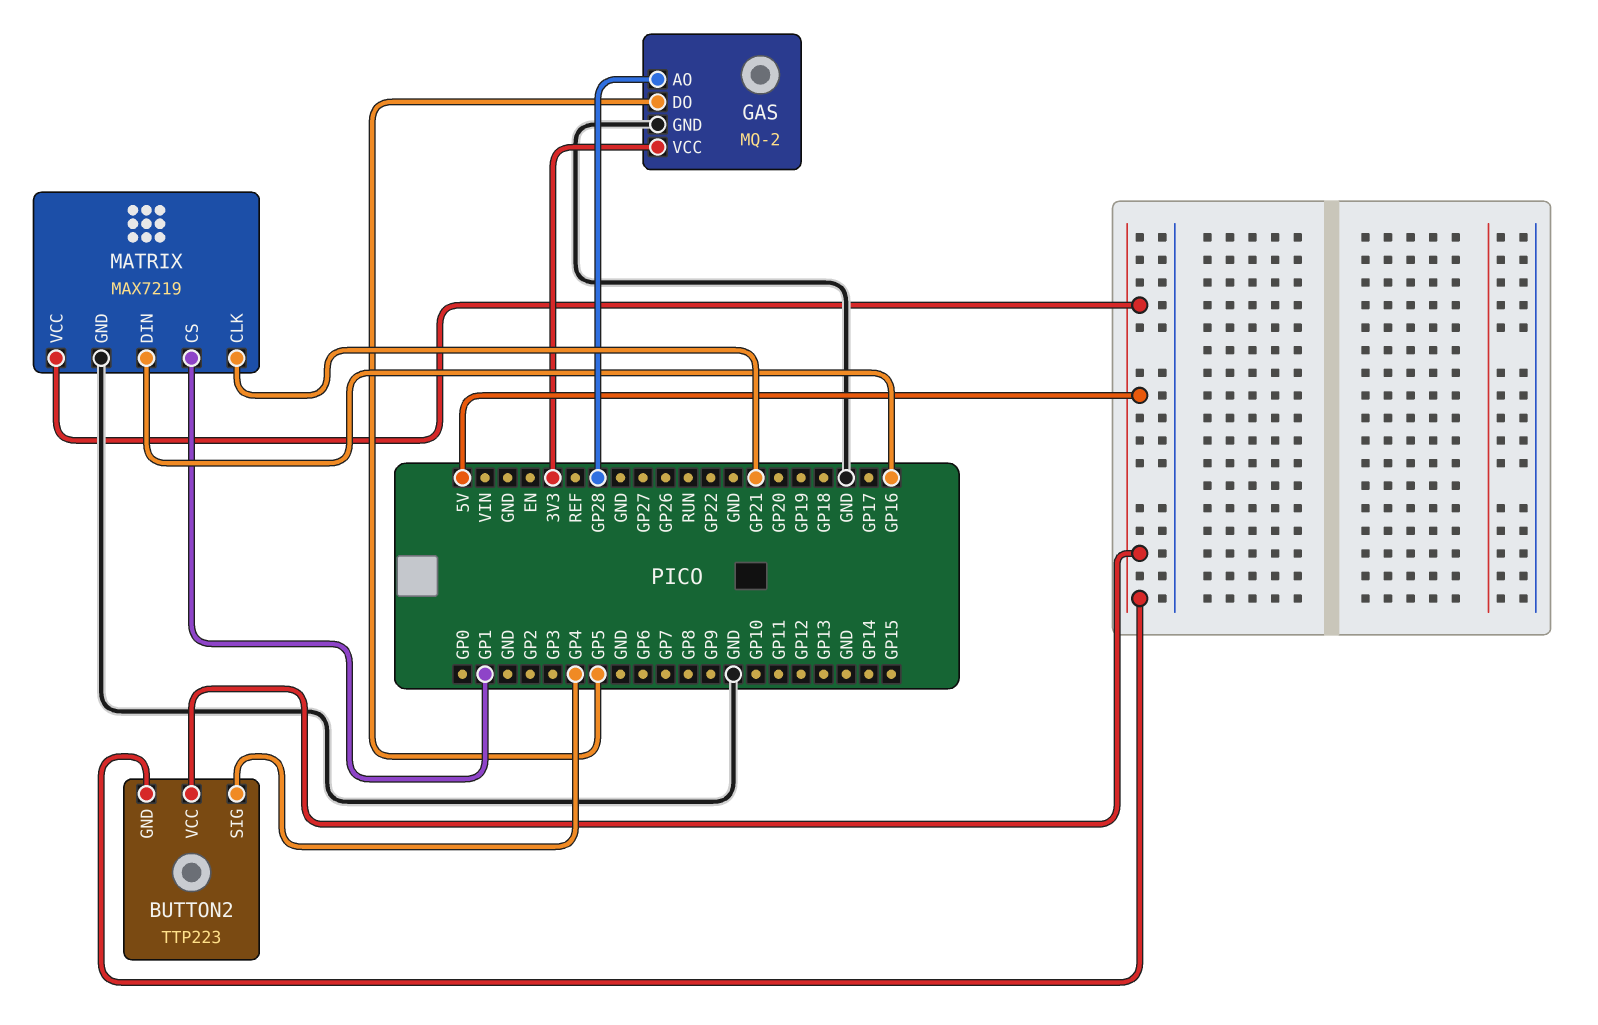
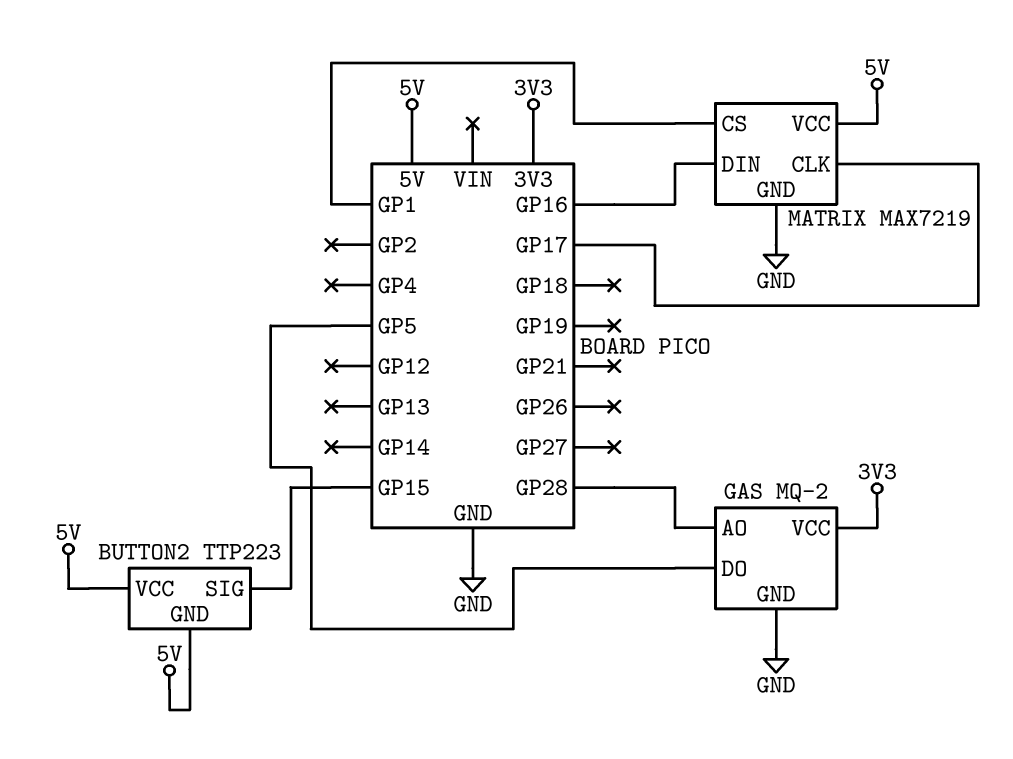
BUTTON2 pin SIG: GP4 -> GP15
MATRIX pin CLK: GP21 -> GP17

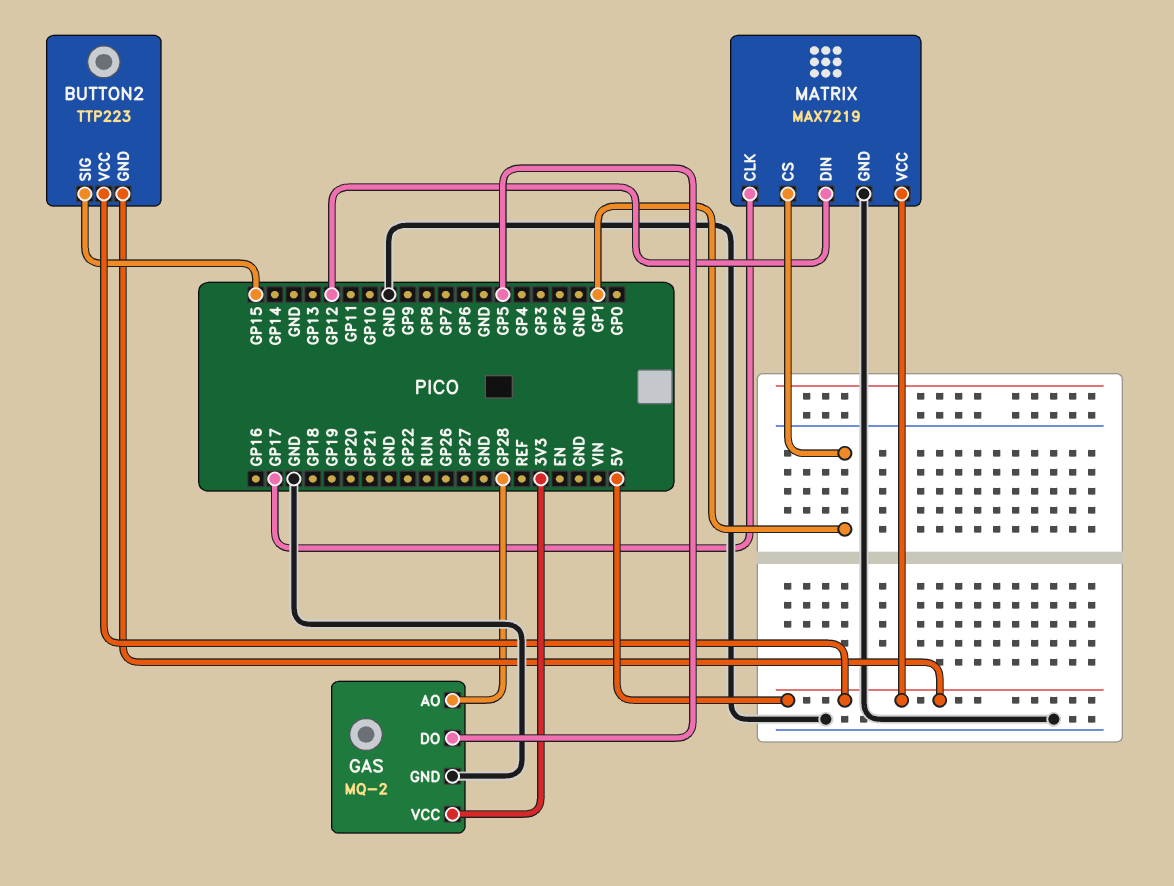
MATRIX pin DIN: GP16 -> GP12

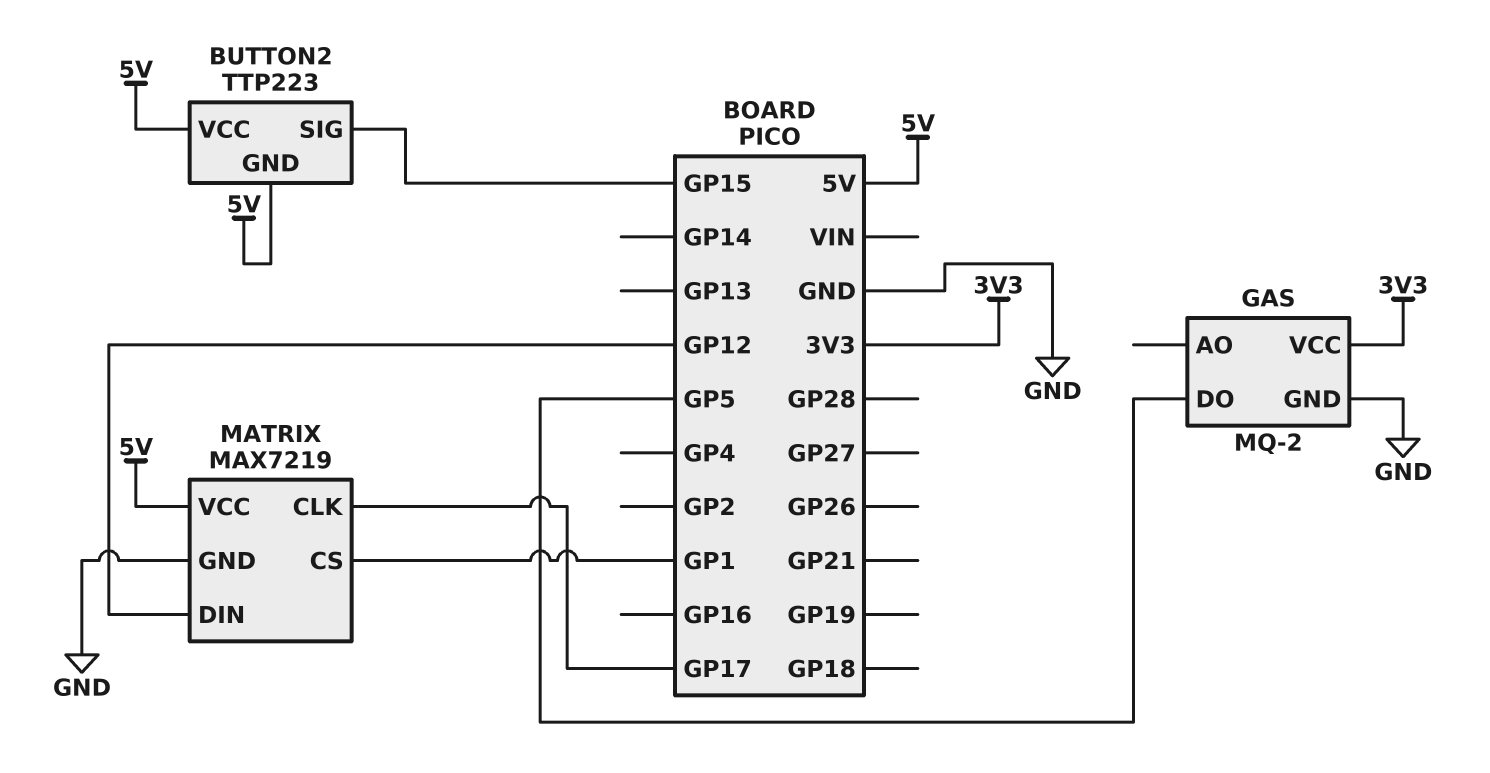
GAS pin AO: GP28 -> none

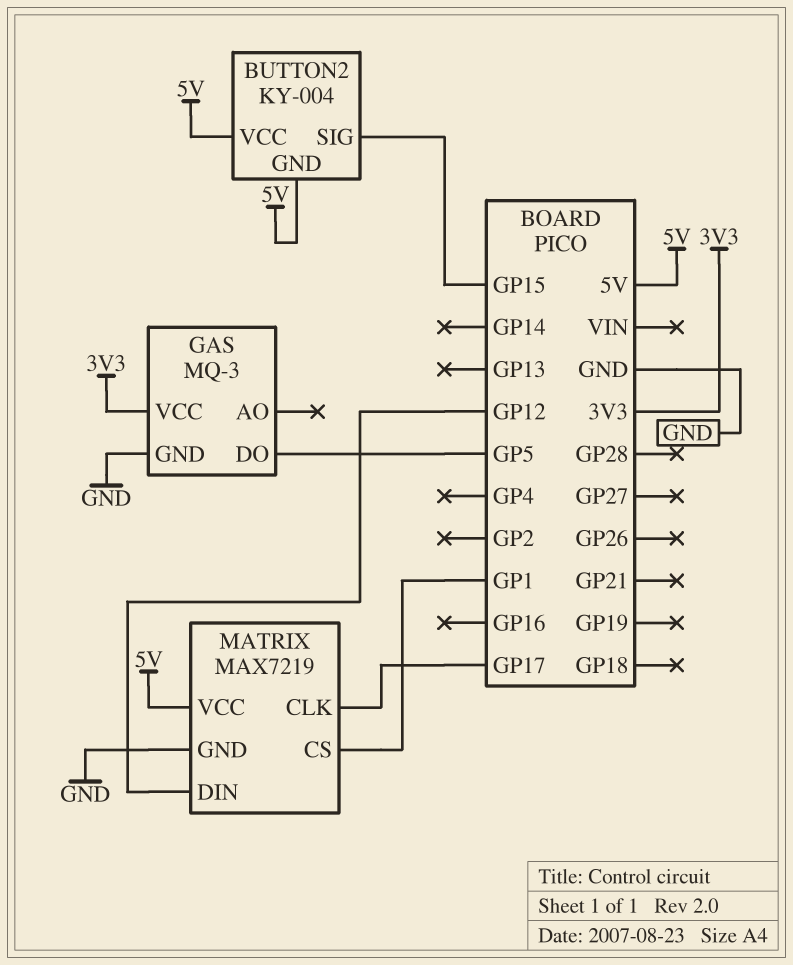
BUTTON2: TTP223 -> KY-004
GAS: MQ-2 -> MQ-3

